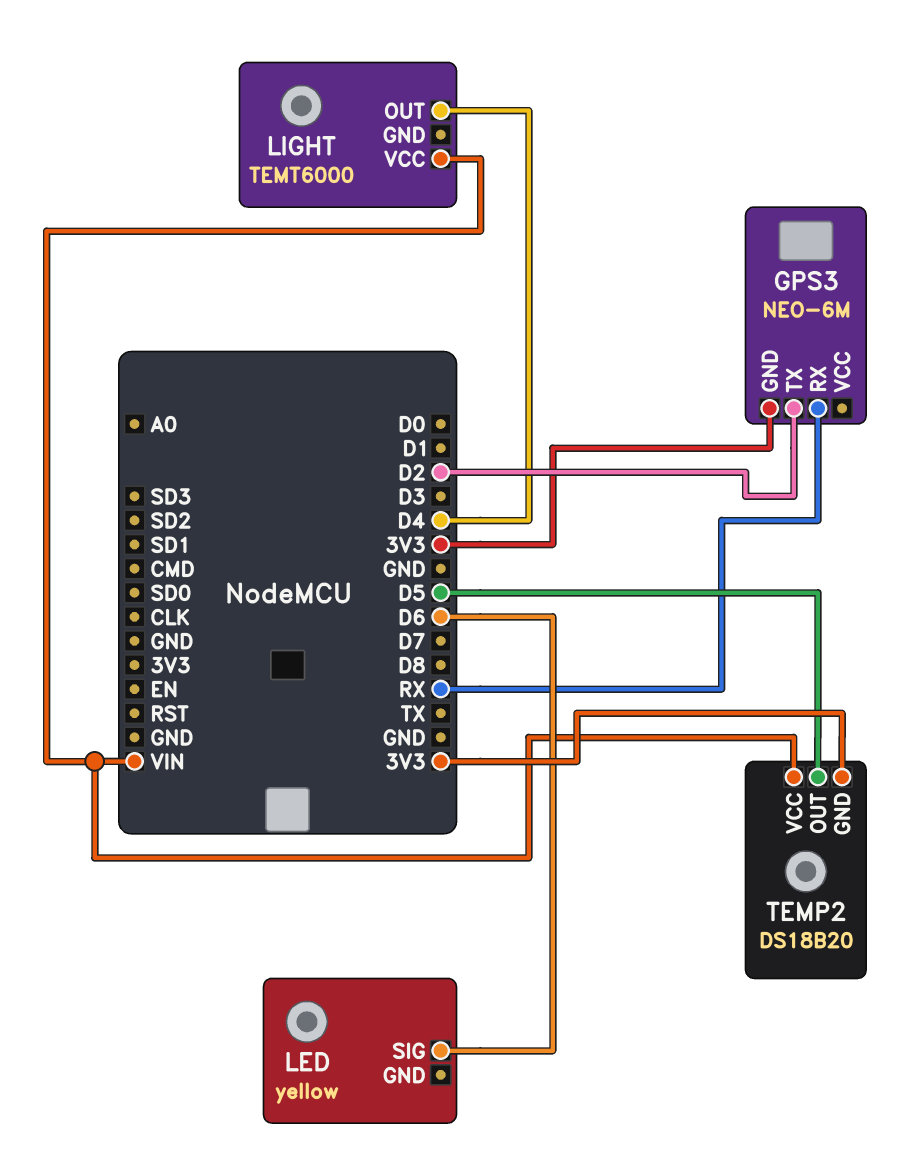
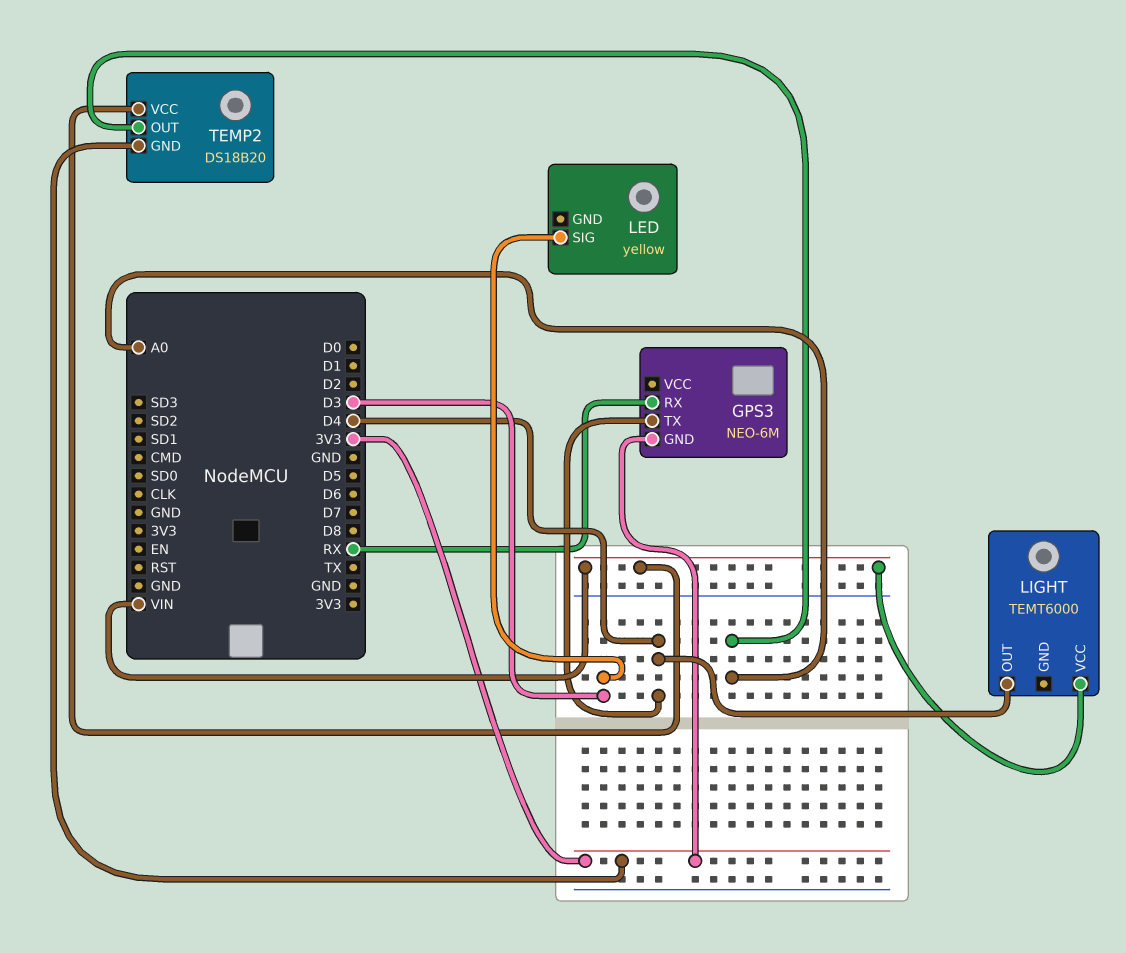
GPS3 pin TX: D2 -> D4
LED pin SIG: D6 -> D3
TEMP2 pin OUT: D5 -> A0

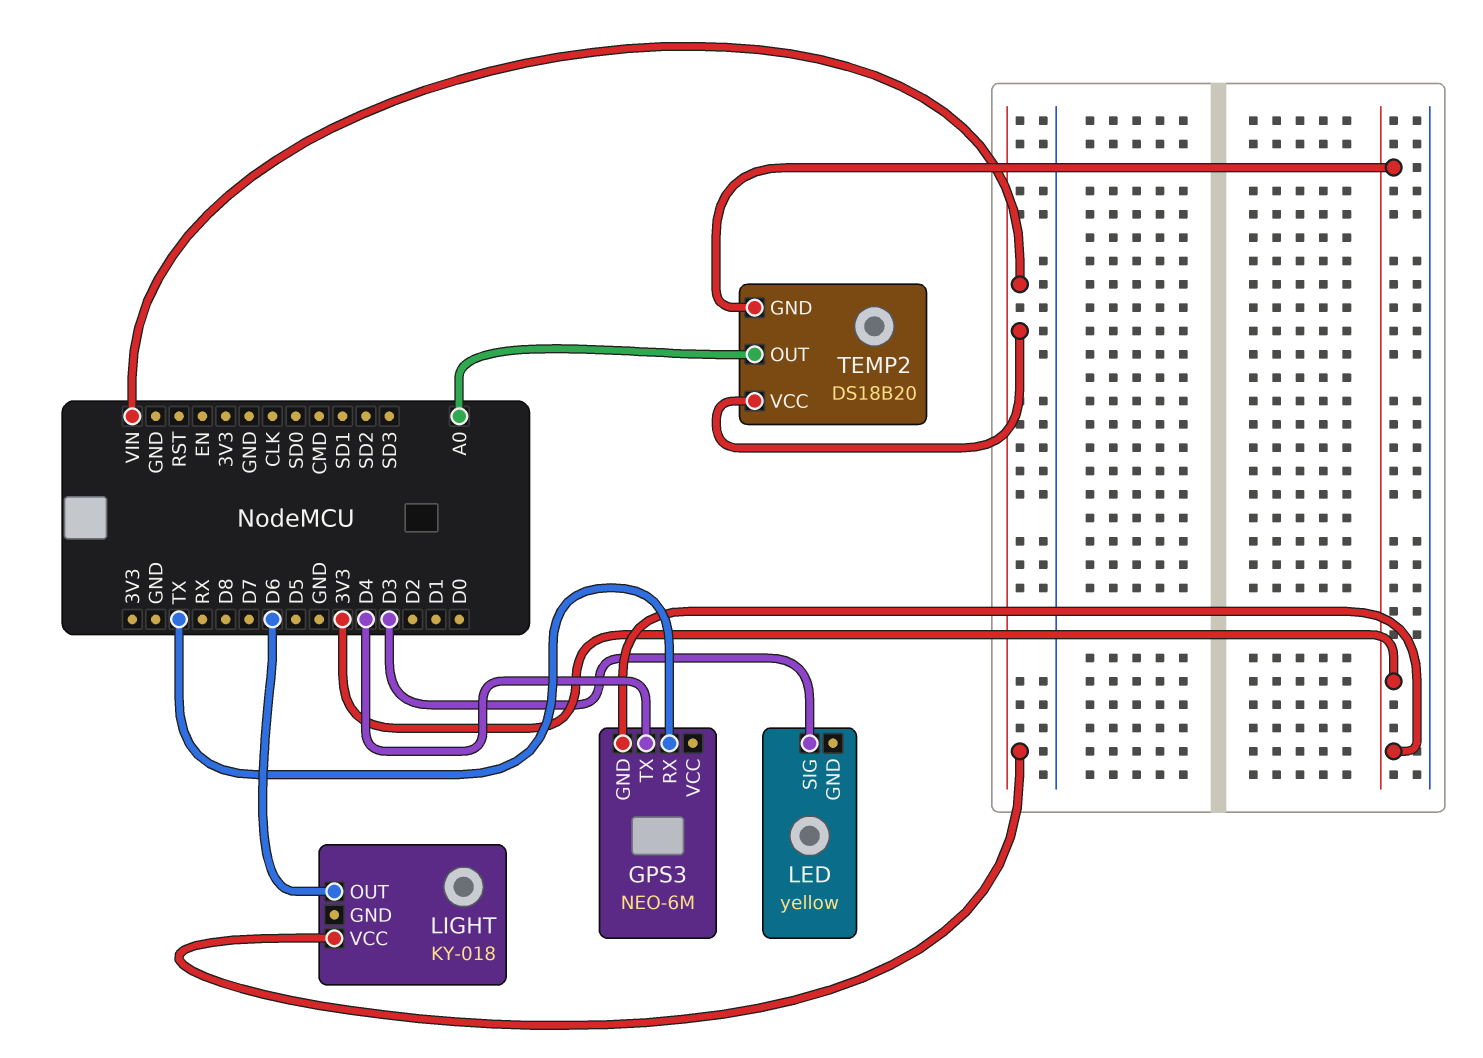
GPS3 pin RX: RX -> TX
LIGHT: TEMT6000 -> KY-018
LIGHT pin OUT: D4 -> D6

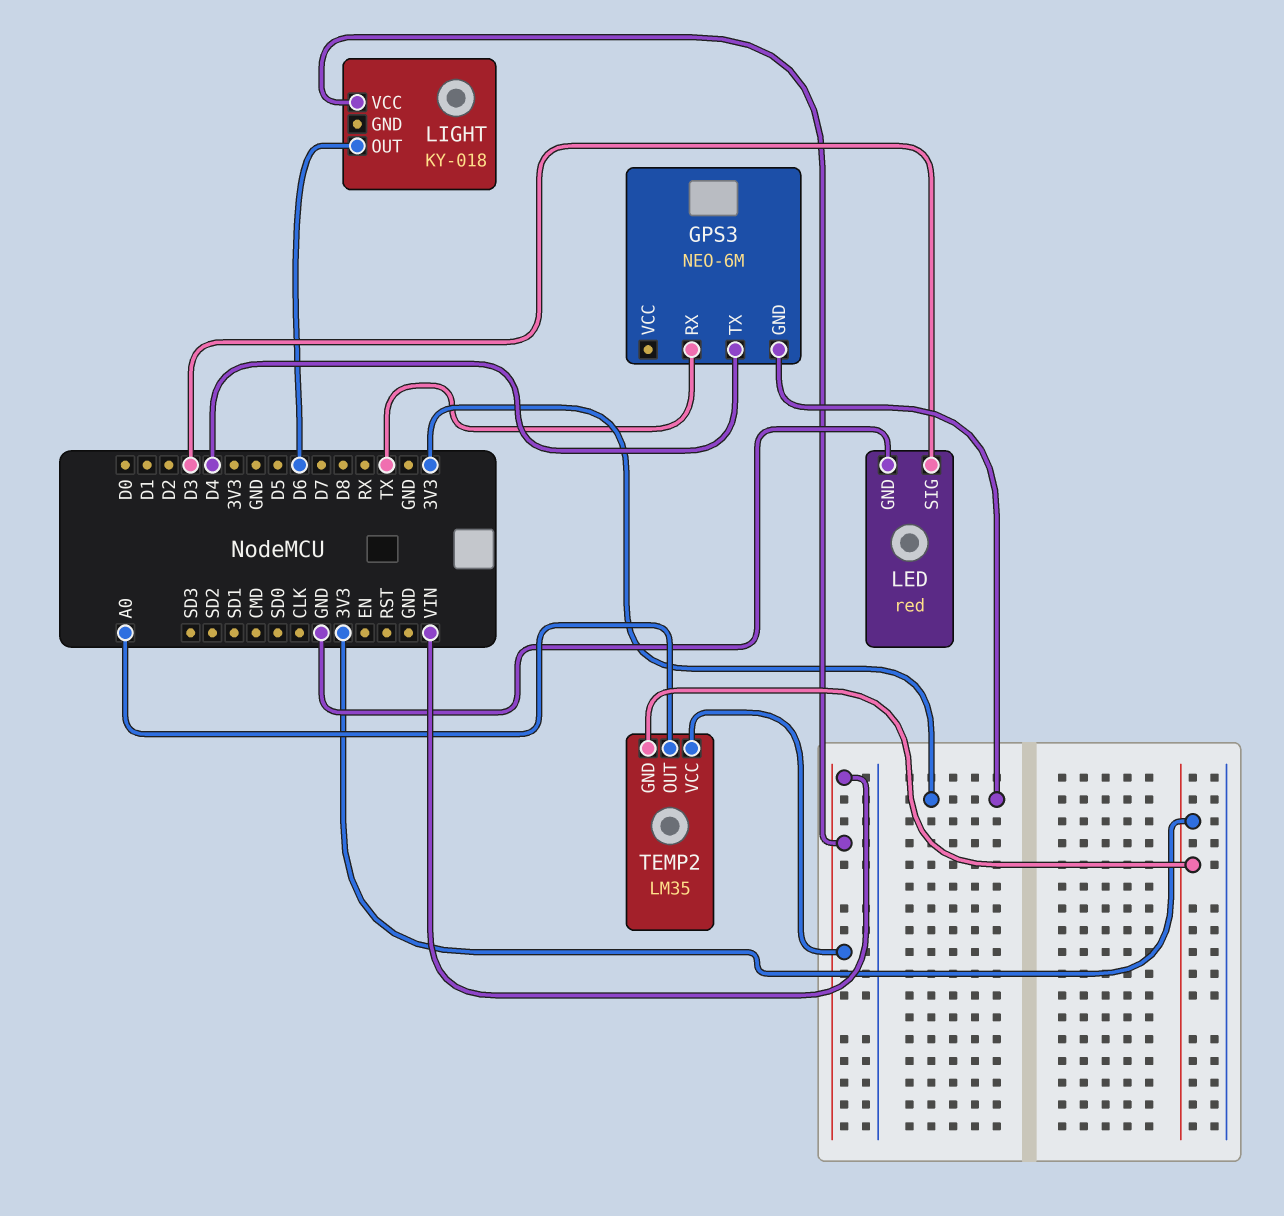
LED: yellow -> red
LED pin GND: none -> GND
TEMP2: DS18B20 -> LM35

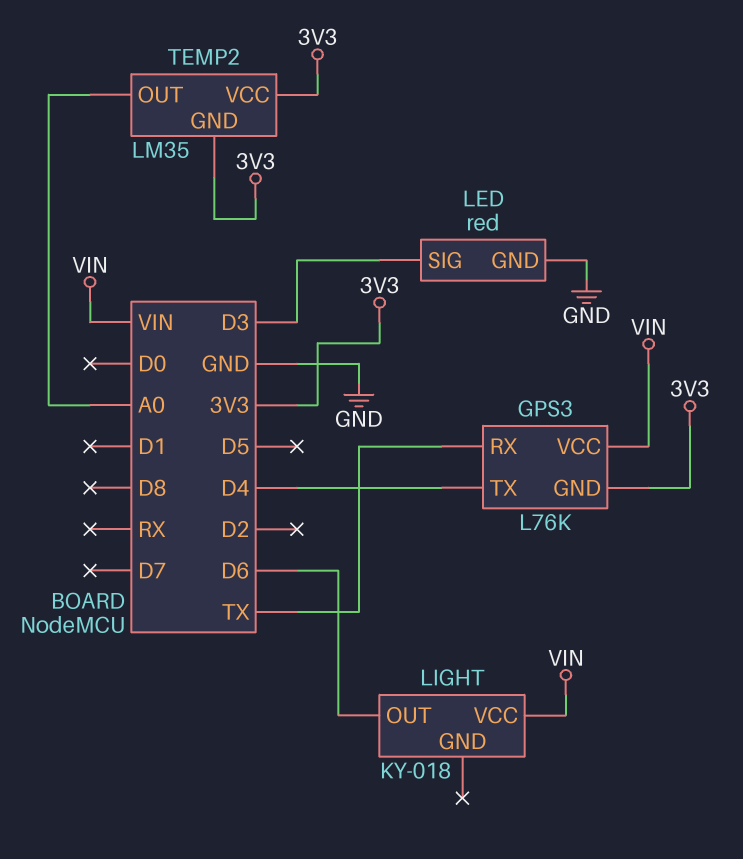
GPS3: NEO-6M -> L76K
GPS3 pin VCC: none -> VIN
TEMP2 pin VCC: VIN -> 3V3

